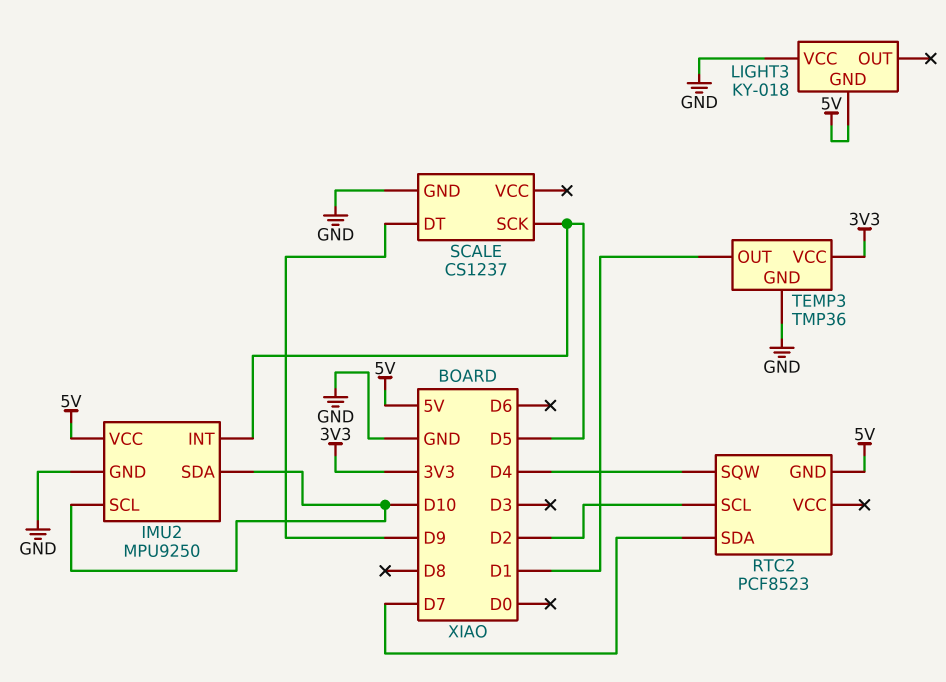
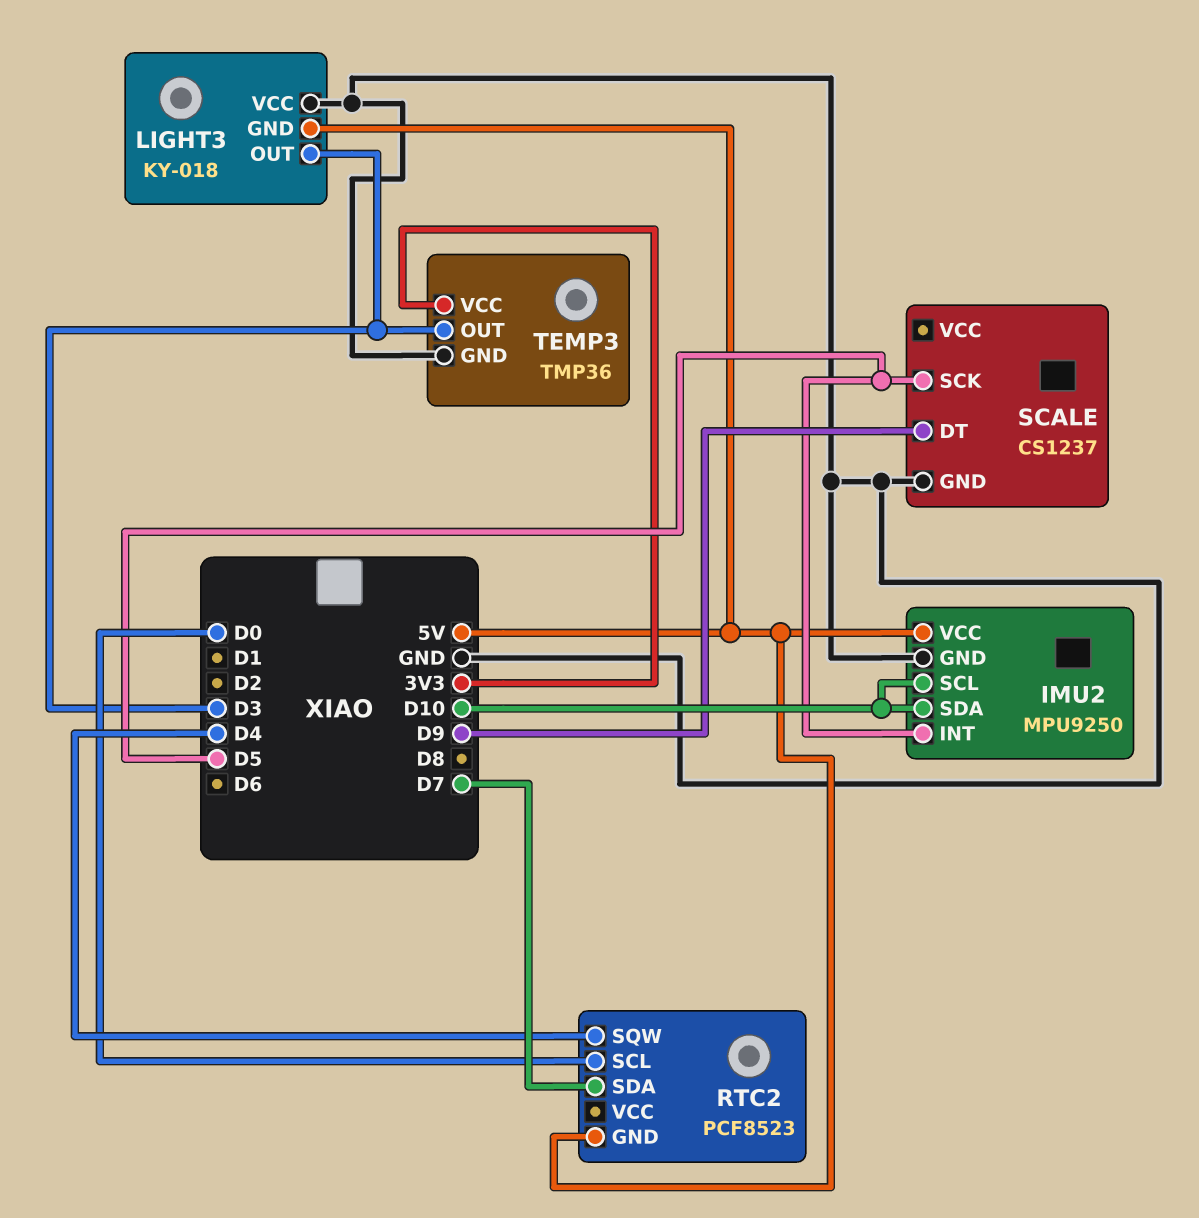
LIGHT3 pin OUT: none -> D3
RTC2 pin SCL: D2 -> D0
TEMP3 pin OUT: D1 -> D3

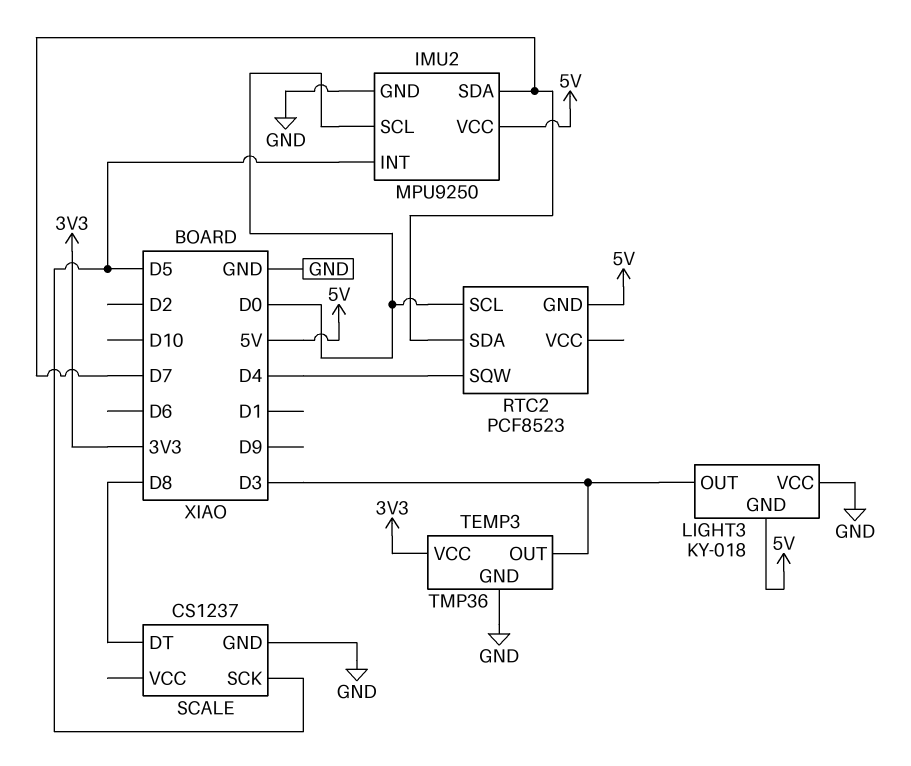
IMU2 pin SCL: D10 -> D0
IMU2 pin SDA: D10 -> D7
SCALE pin DT: D9 -> D8

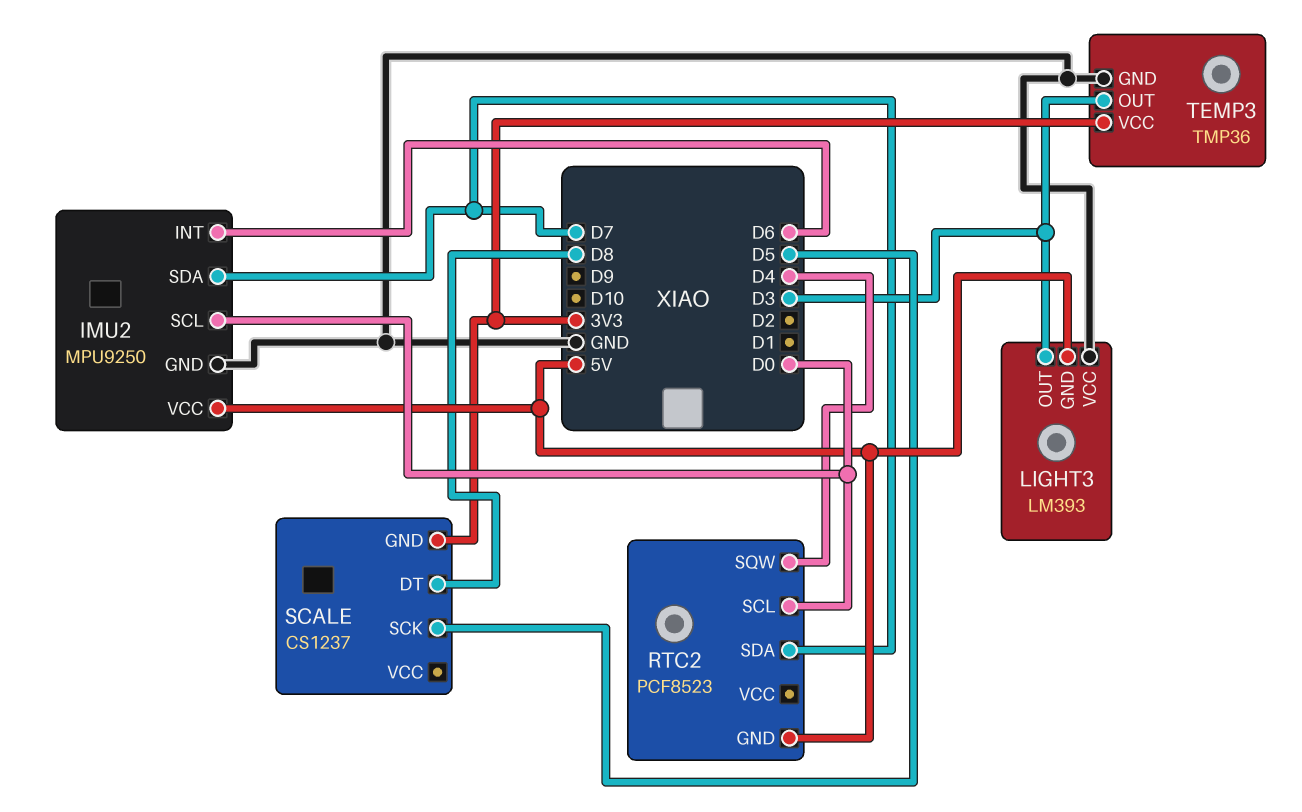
IMU2 pin INT: D5 -> D6
LIGHT3: KY-018 -> LM393
SCALE pin GND: GND -> 3V3

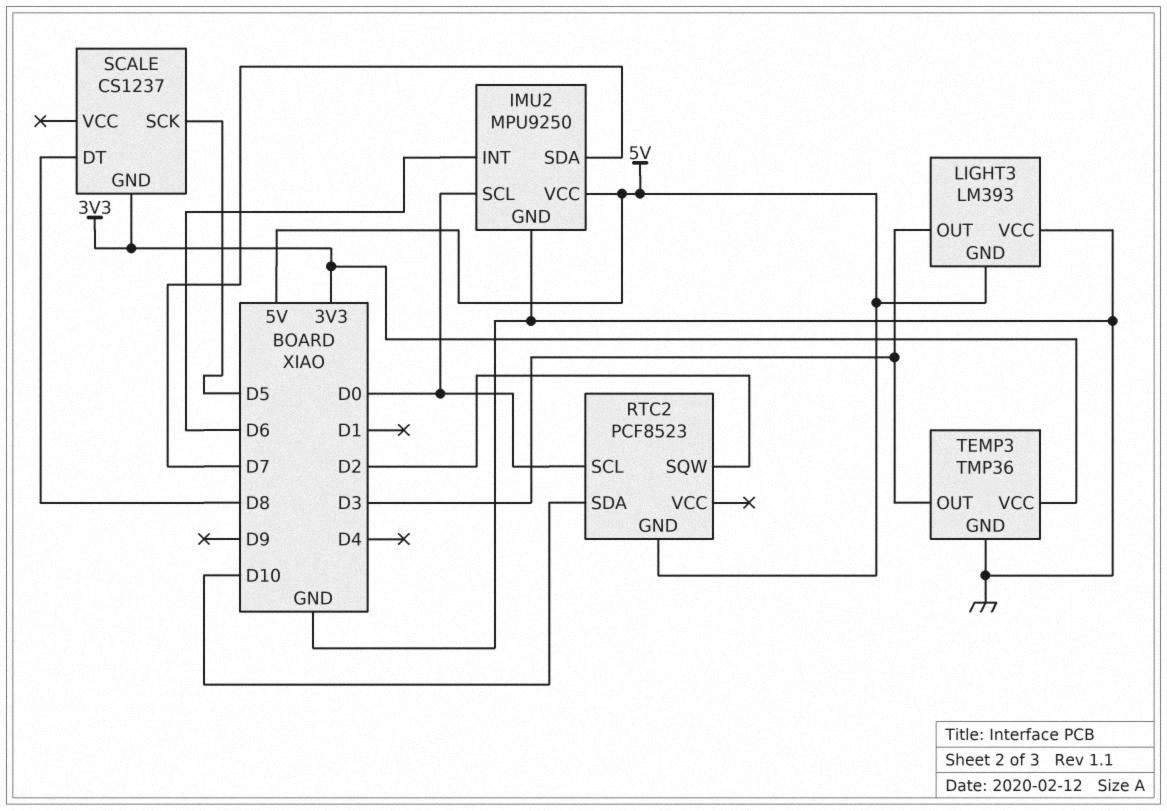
RTC2 pin SDA: D7 -> D10
RTC2 pin SQW: D4 -> D2

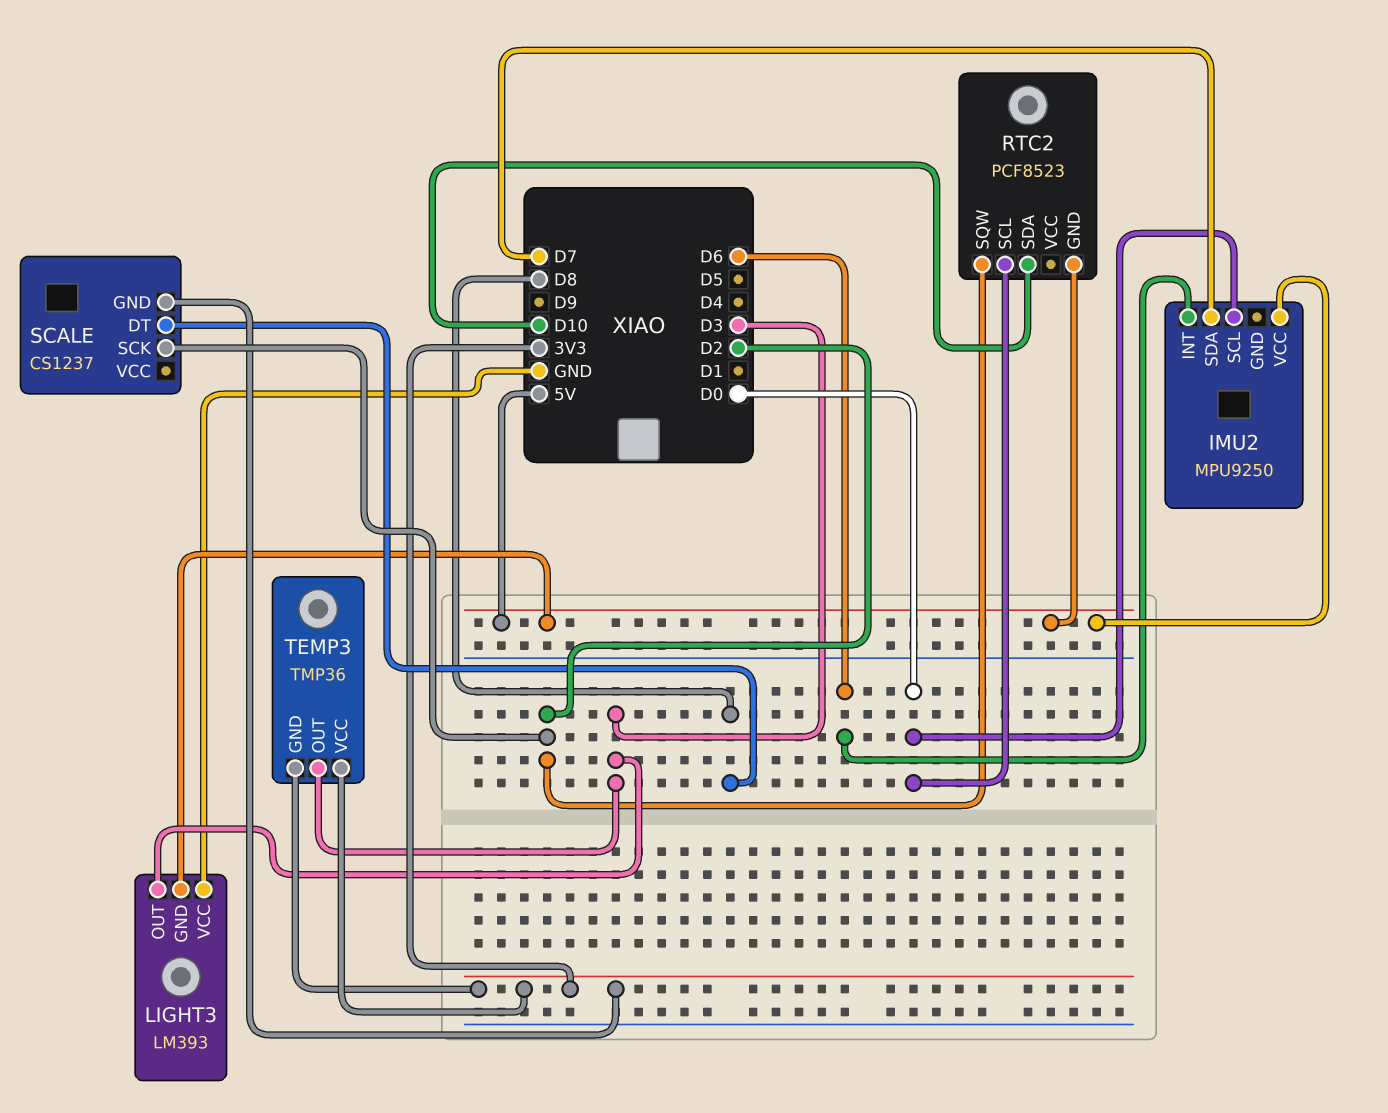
IMU2 pin GND: GND -> none
SCALE pin SCK: D5 -> D2
TEMP3 pin GND: GND -> 3V3

